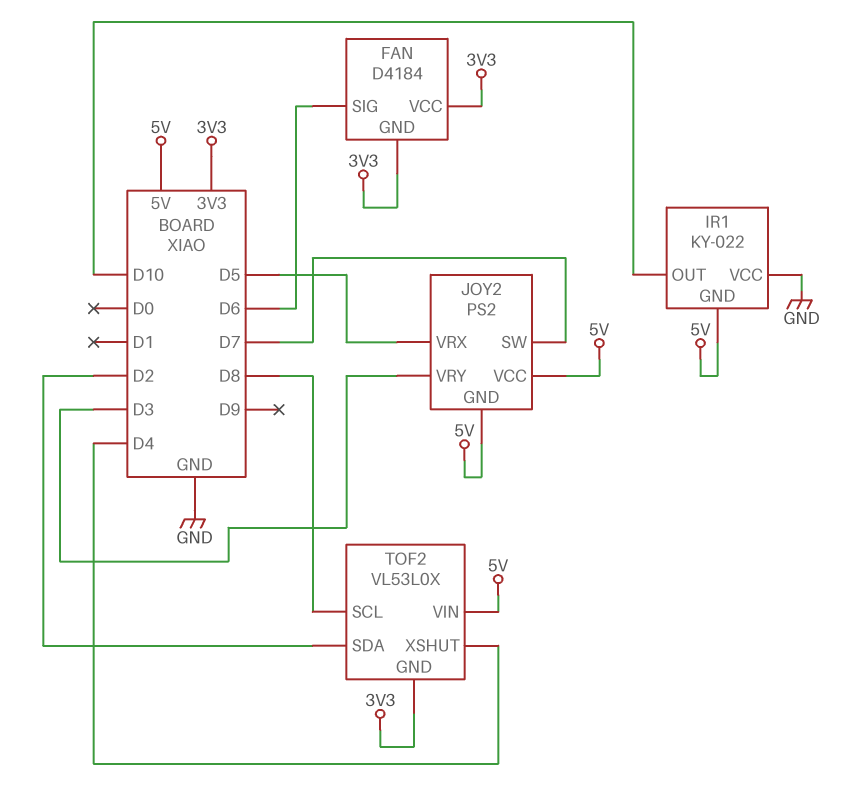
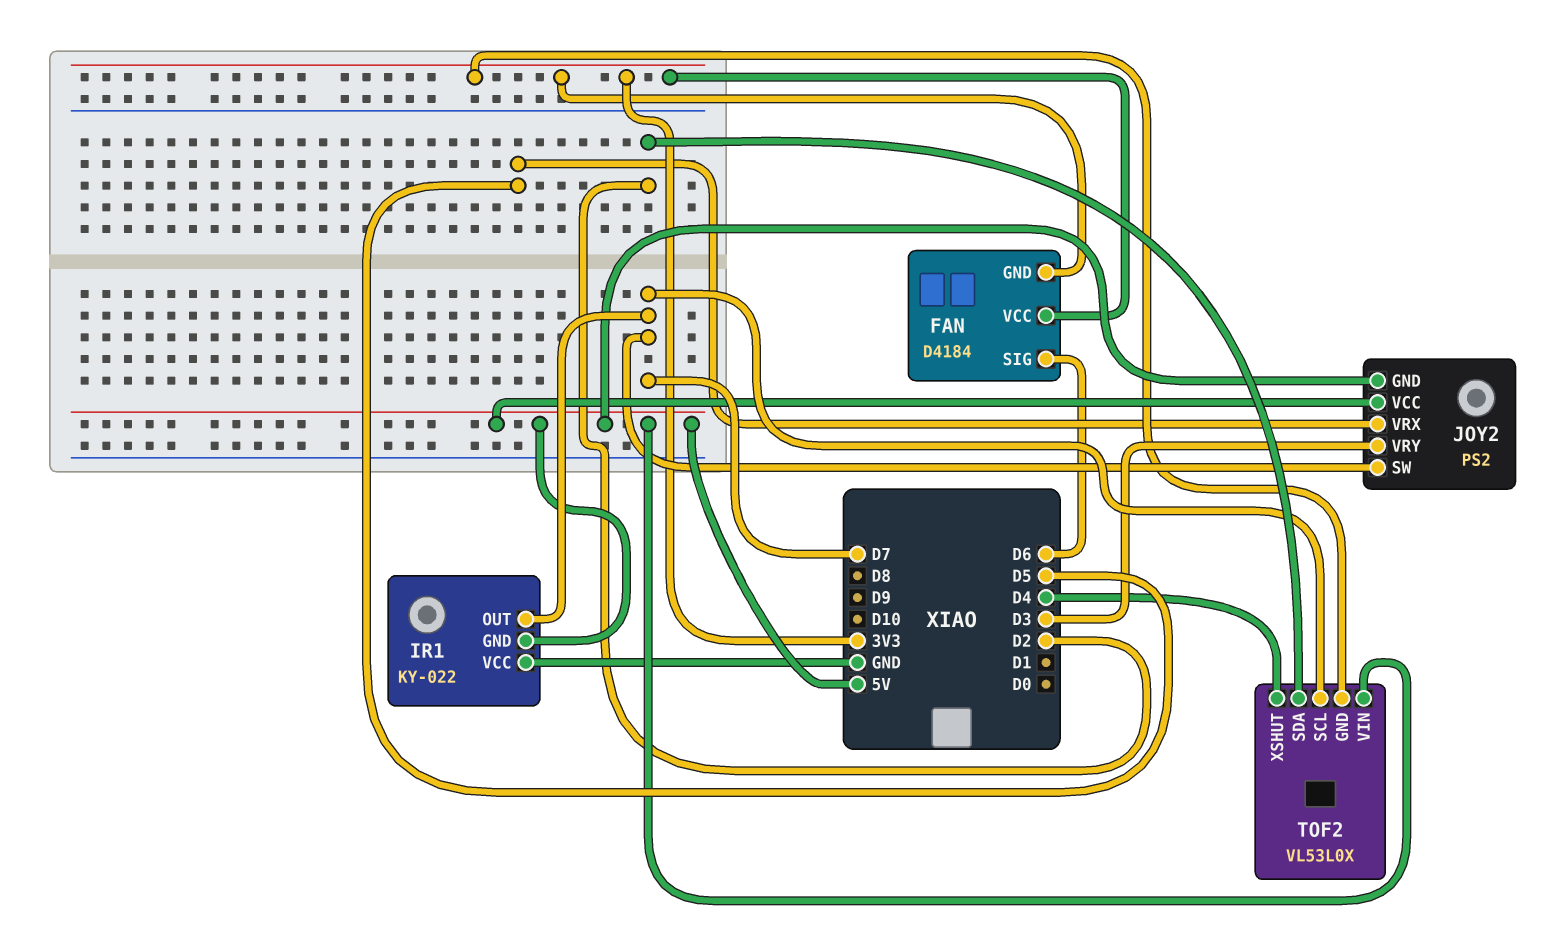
IR1 pin OUT: D10 -> D7
TOF2 pin SCL: D8 -> D7

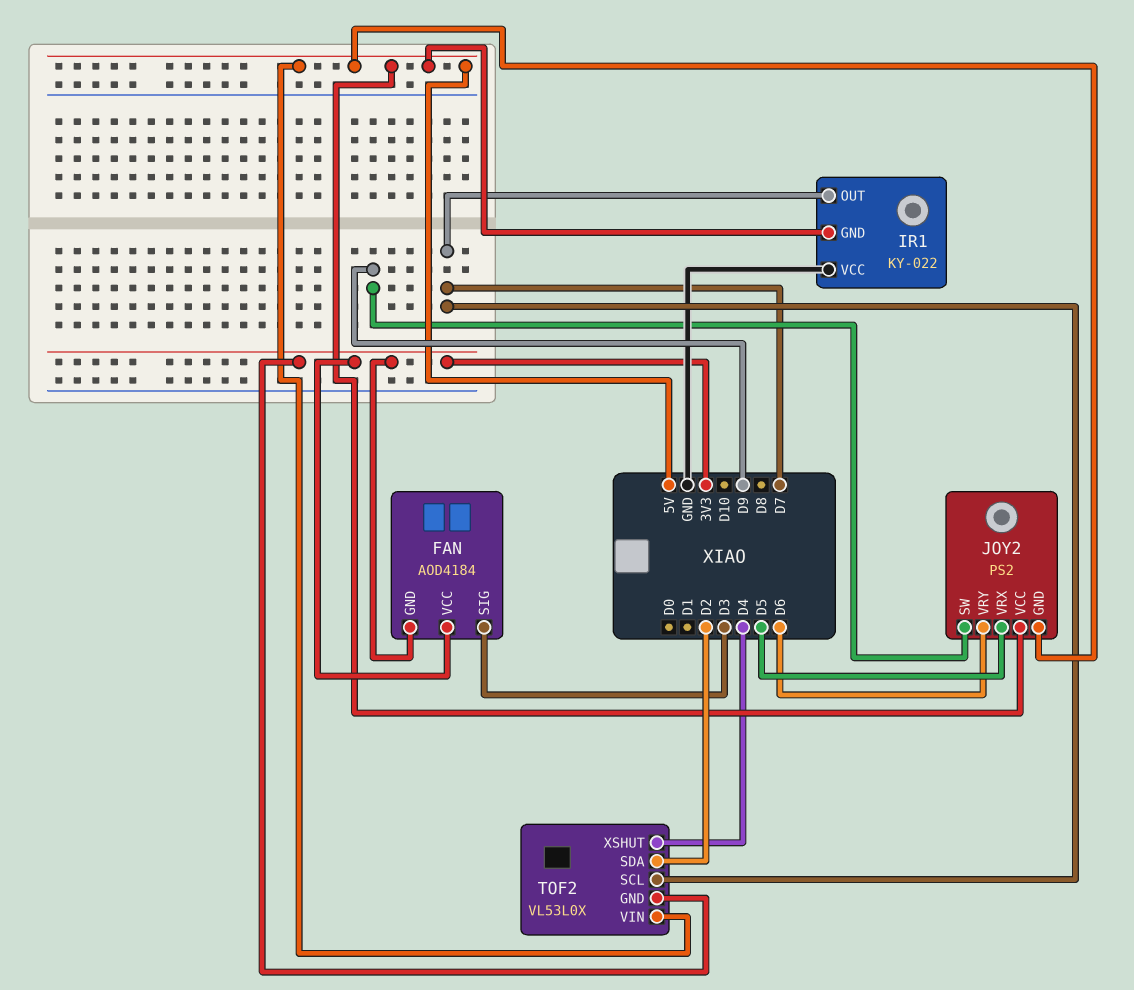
FAN: D4184 -> AOD4184
FAN pin SIG: D6 -> D3
JOY2 pin SW: D7 -> D9
JOY2 pin VRY: D3 -> D6

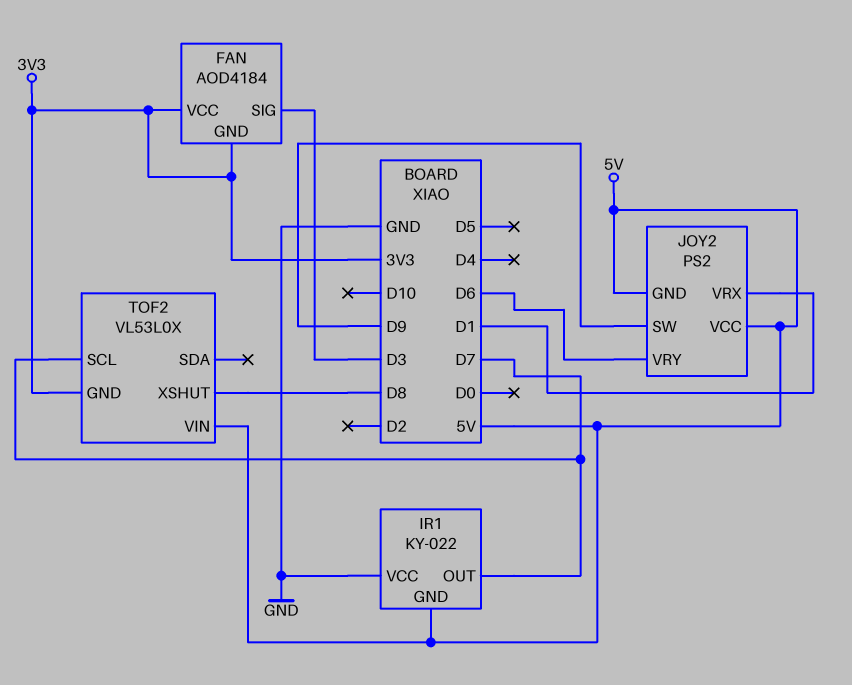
JOY2 pin VRX: D5 -> D1
TOF2 pin SDA: D2 -> none
TOF2 pin XSHUT: D4 -> D8

